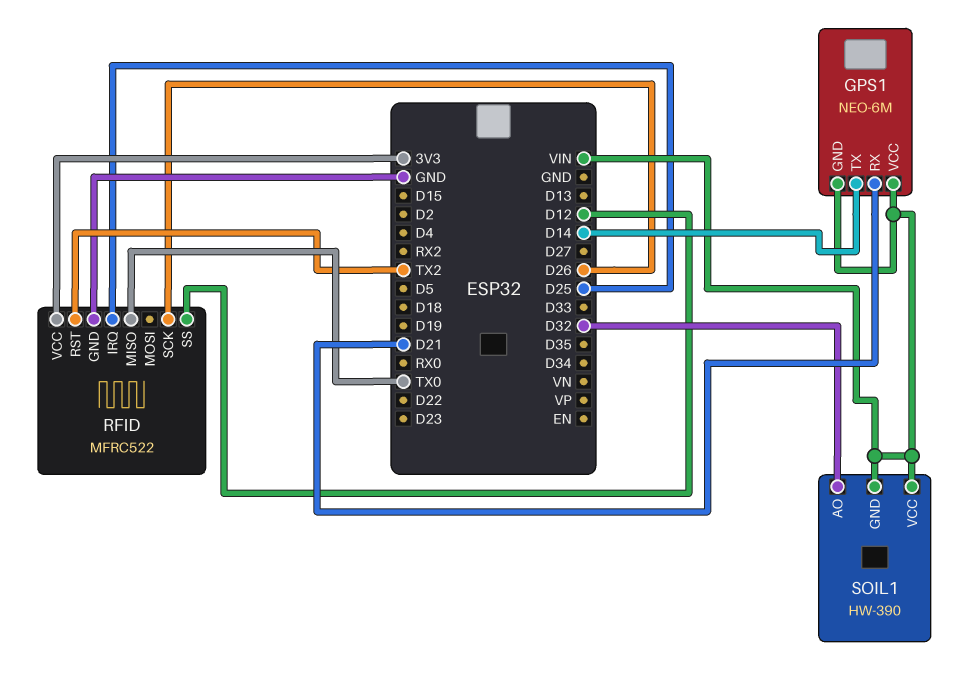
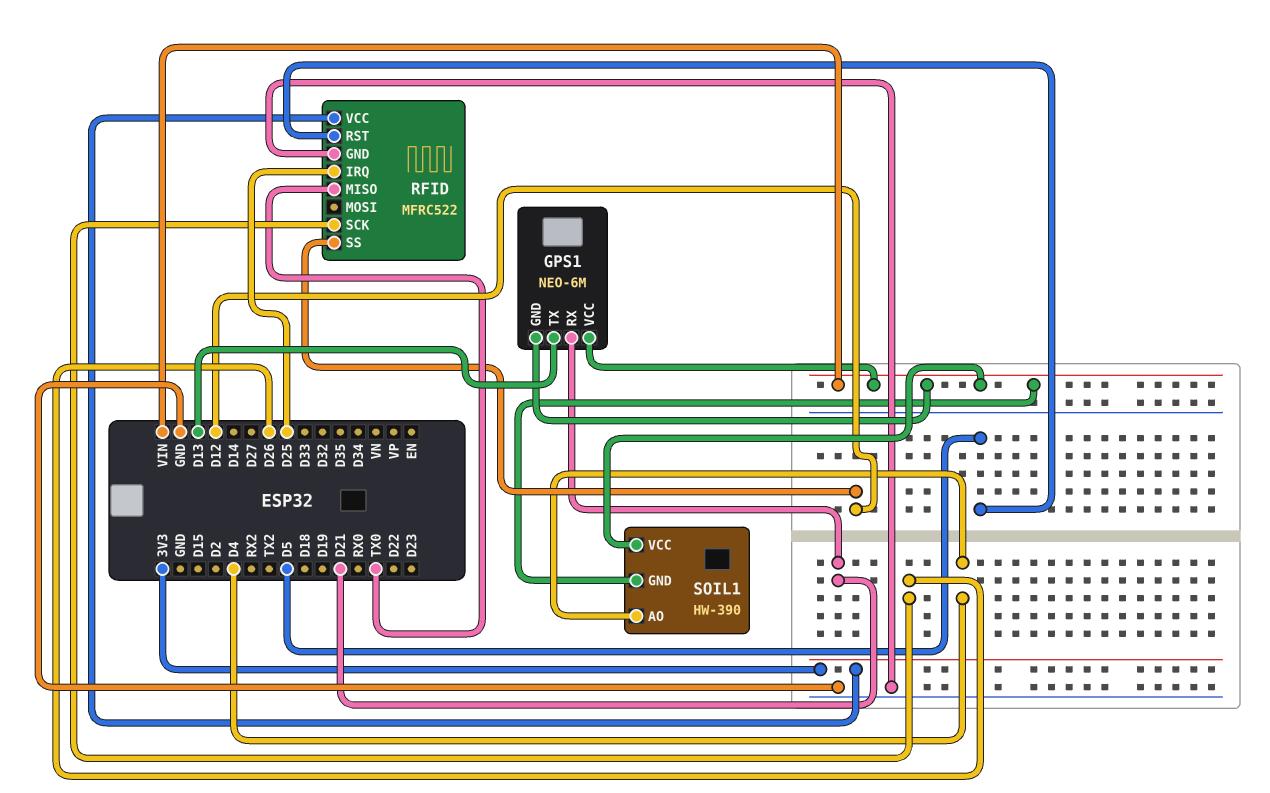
GPS1 pin TX: D14 -> D13
RFID pin RST: TX2 -> D5
SOIL1 pin AO: D32 -> D4

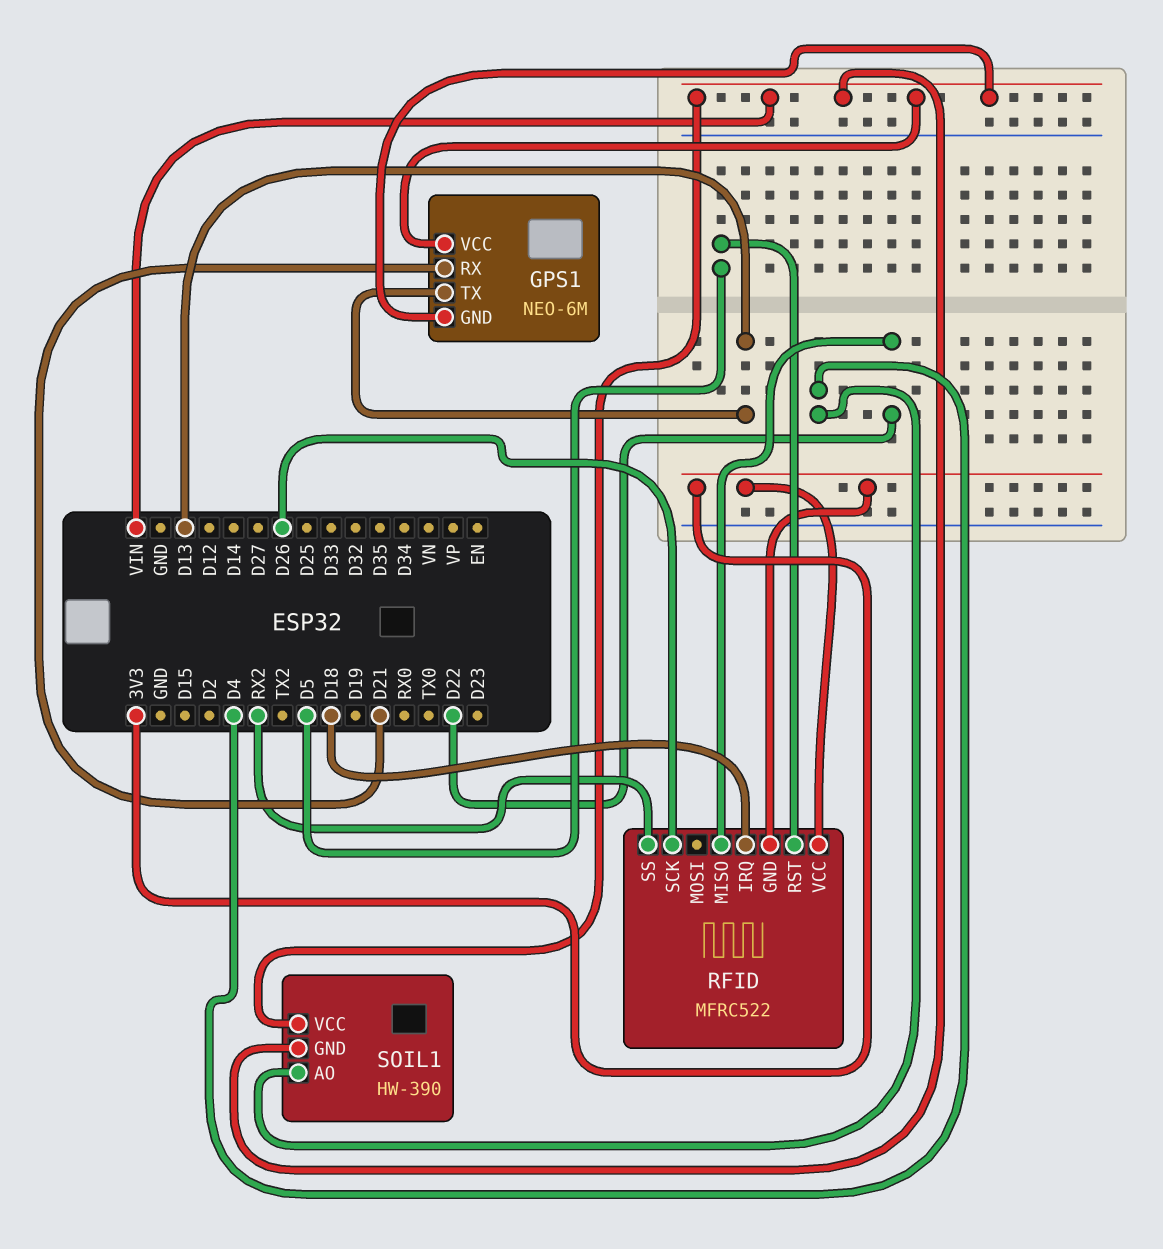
RFID pin GND: GND -> 3V3
RFID pin IRQ: D25 -> D18
RFID pin MISO: TX0 -> D22
RFID pin SS: D12 -> RX2

